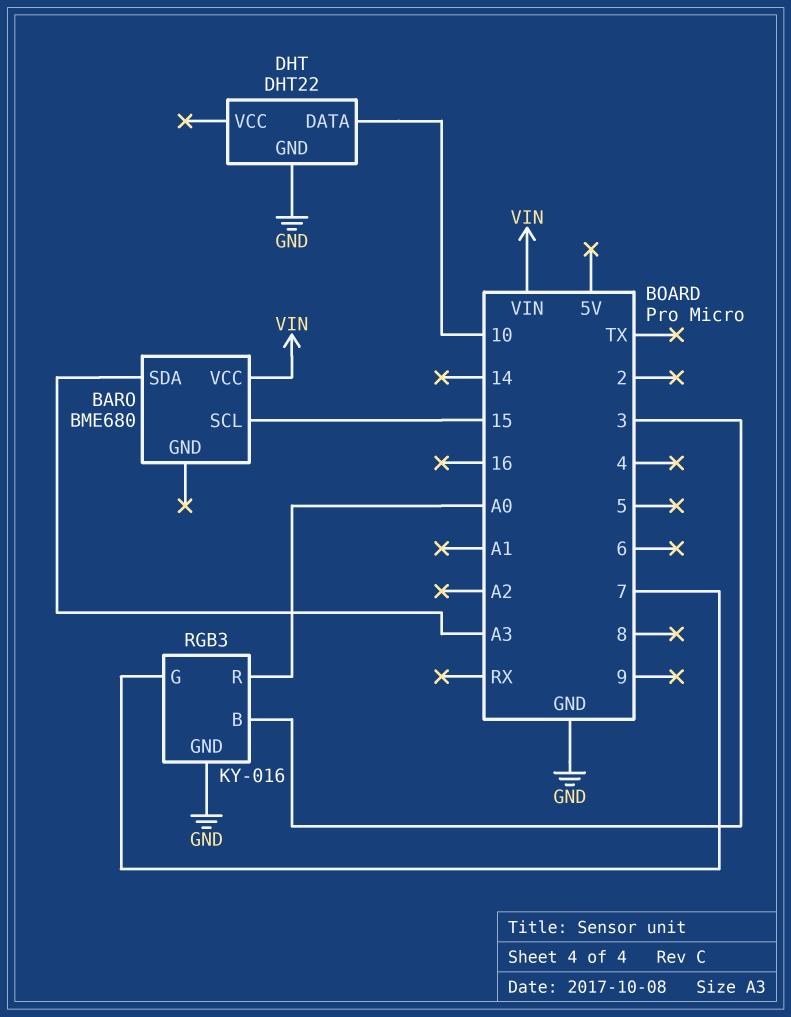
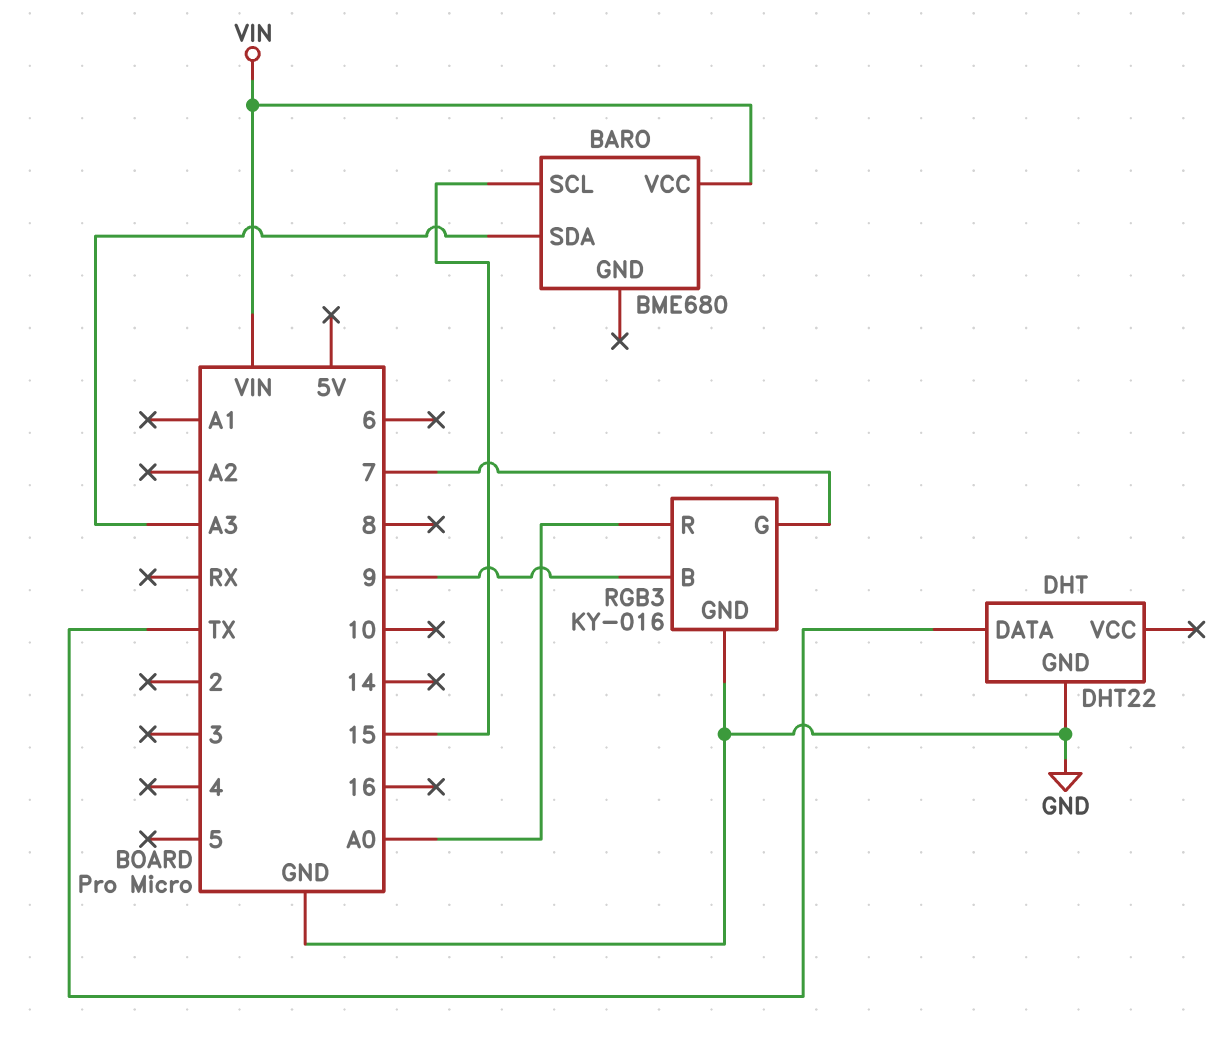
DHT pin DATA: 10 -> TX
RGB3 pin B: 3 -> 9

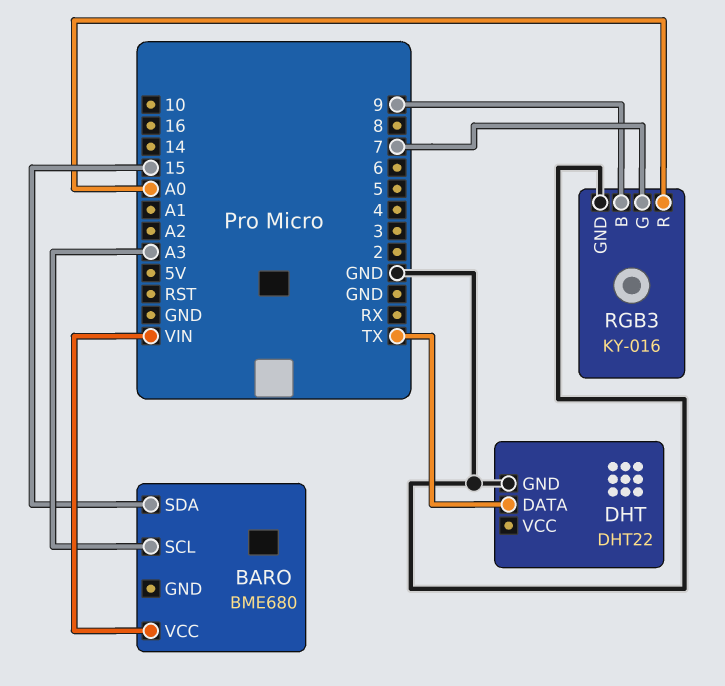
BARO pin SCL: 15 -> A3
BARO pin SDA: A3 -> 15

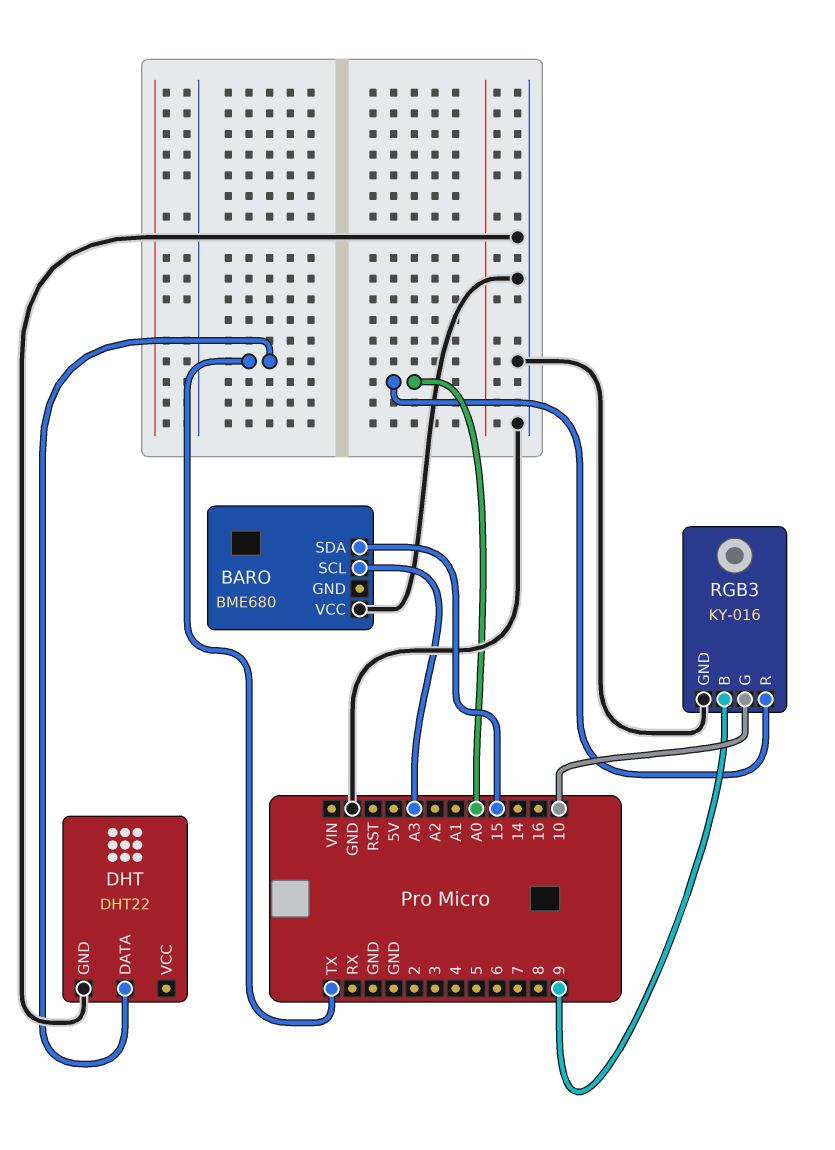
BARO pin VCC: VIN -> GND
RGB3 pin G: 7 -> 10

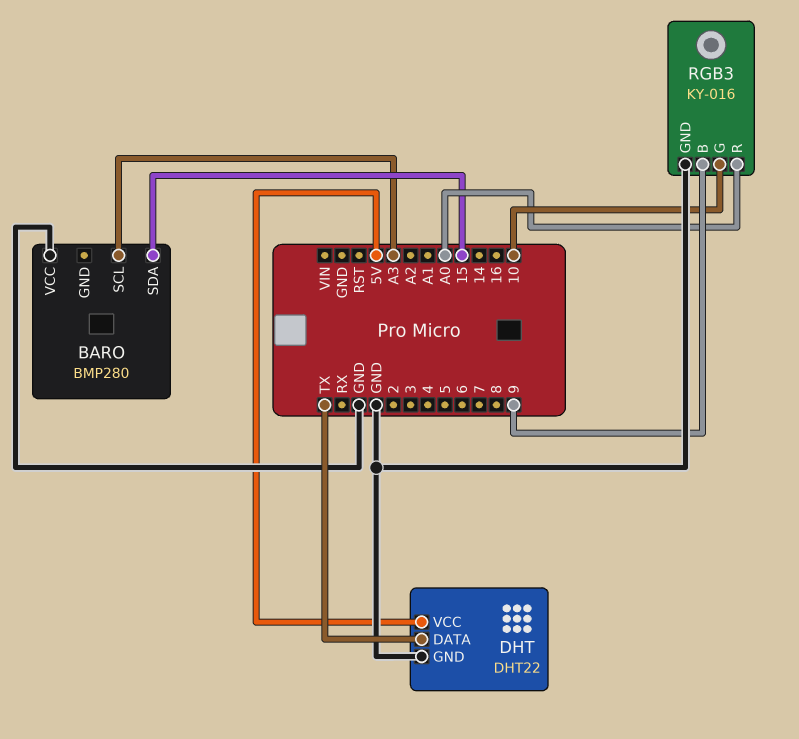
BARO: BME680 -> BMP280
DHT pin VCC: none -> 5V

